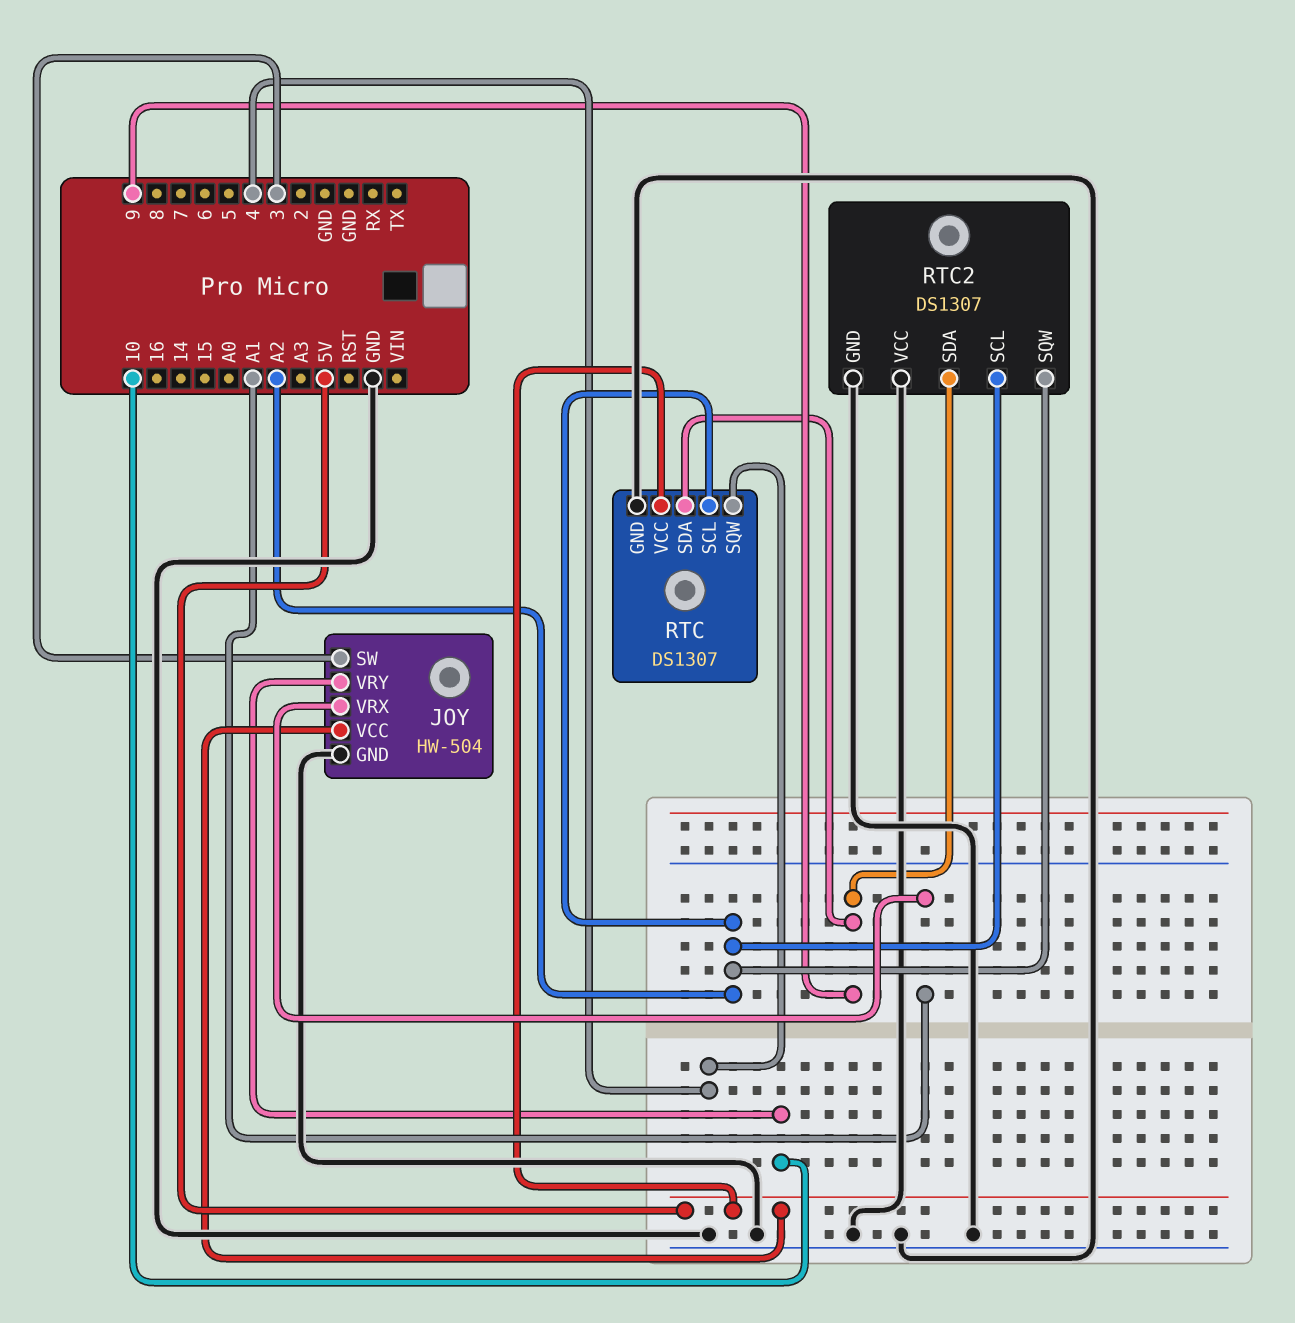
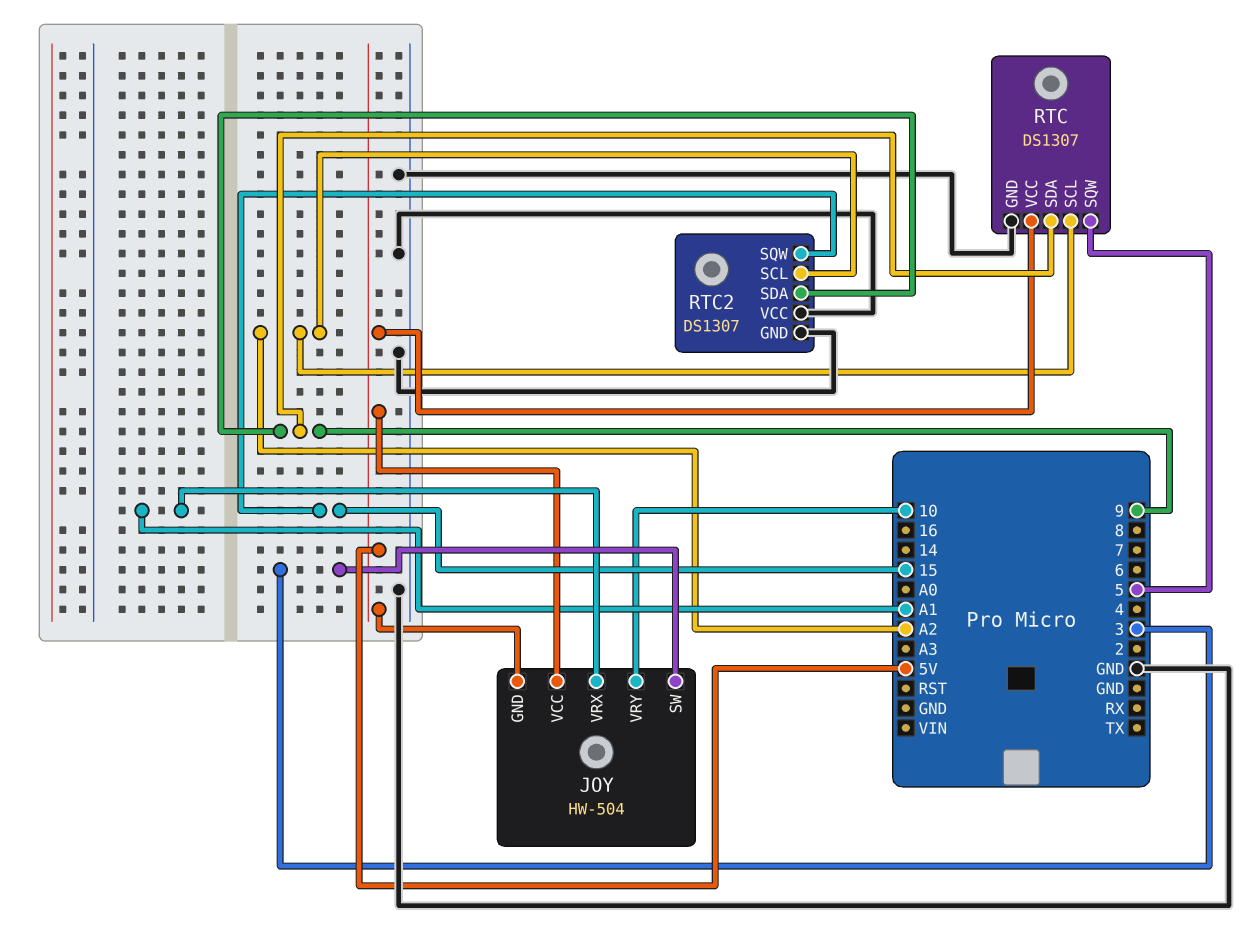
JOY pin GND: GND -> 5V
RTC pin SQW: 4 -> 5
RTC2 pin SQW: A2 -> 15

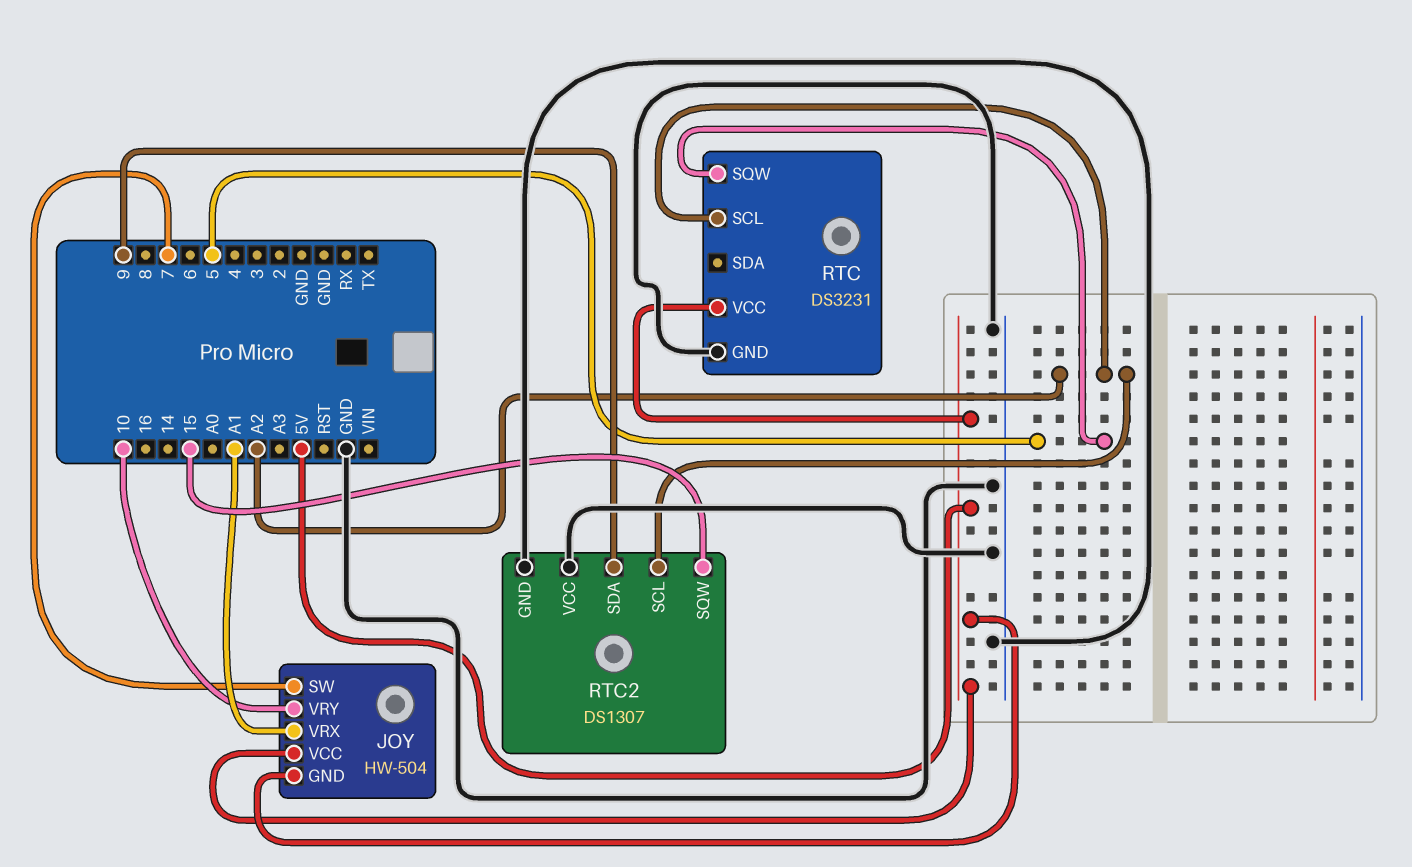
JOY pin SW: 3 -> 7
RTC: DS1307 -> DS3231
RTC pin SDA: 9 -> none

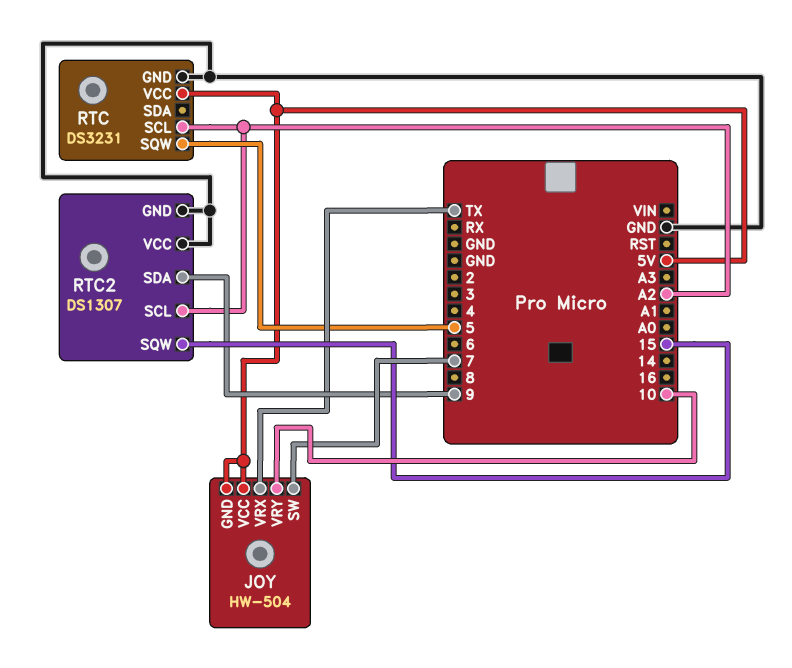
JOY pin VRX: A1 -> TX

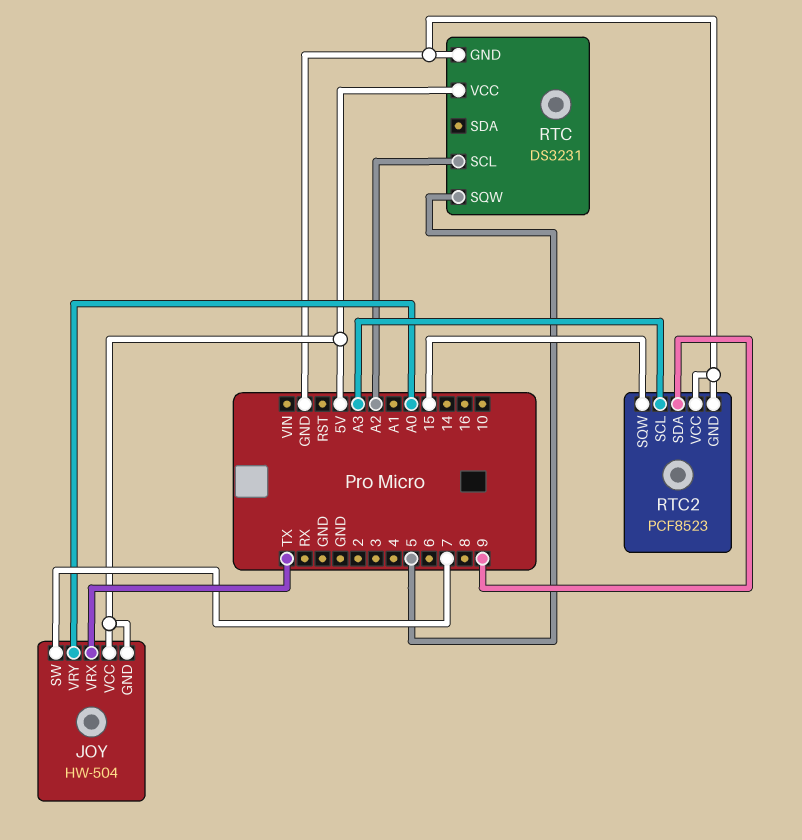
JOY pin VRY: 10 -> A0
RTC2: DS1307 -> PCF8523
RTC2 pin SCL: A2 -> A3

